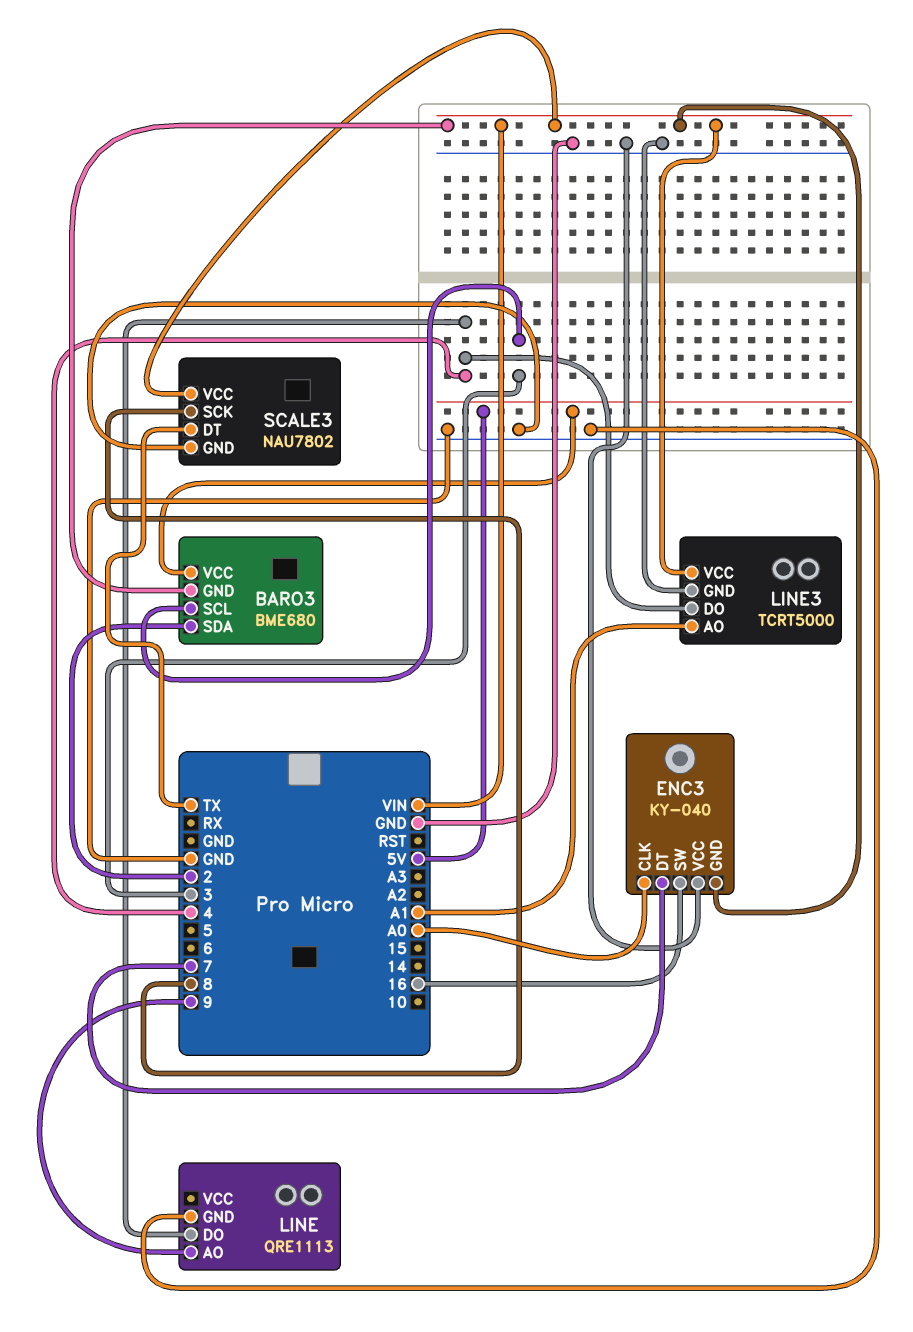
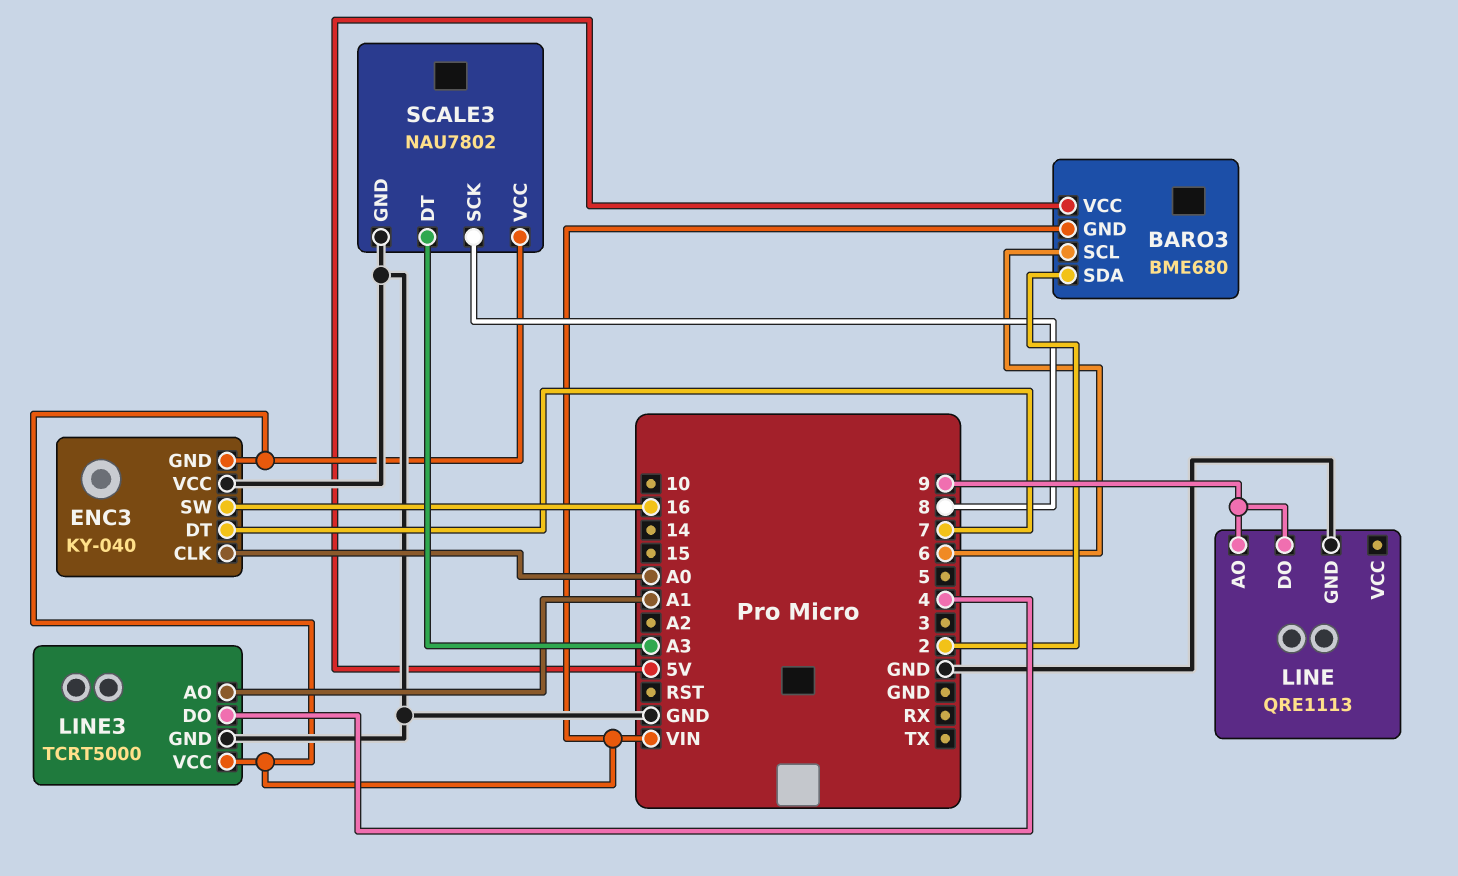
BARO3 pin SCL: 3 -> 6
LINE pin DO: 4 -> 9
SCALE3 pin DT: TX -> A3

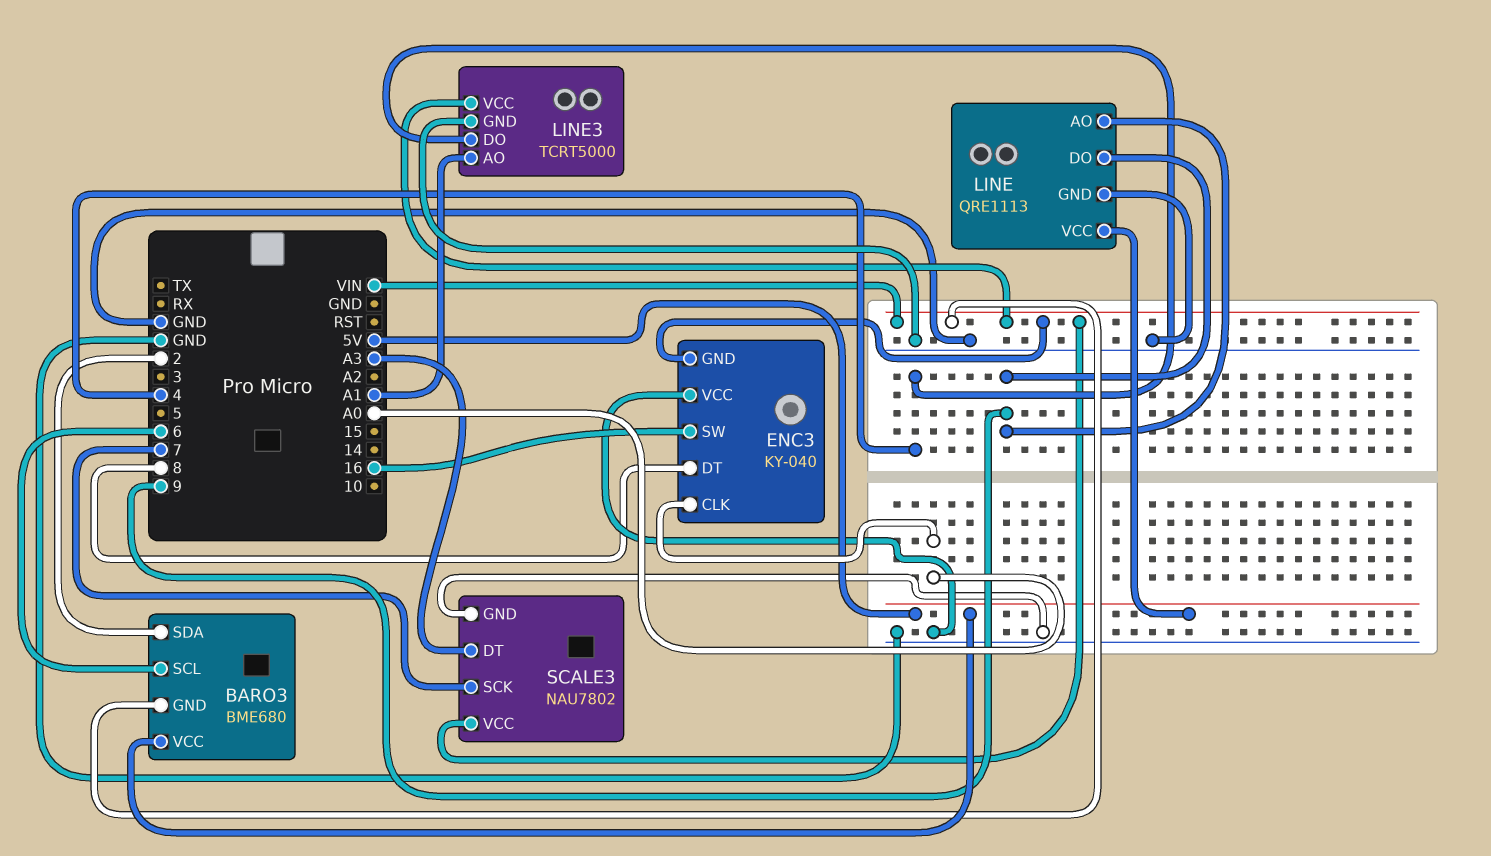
ENC3 pin DT: 7 -> 8
LINE pin VCC: none -> 5V
SCALE3 pin SCK: 8 -> 7

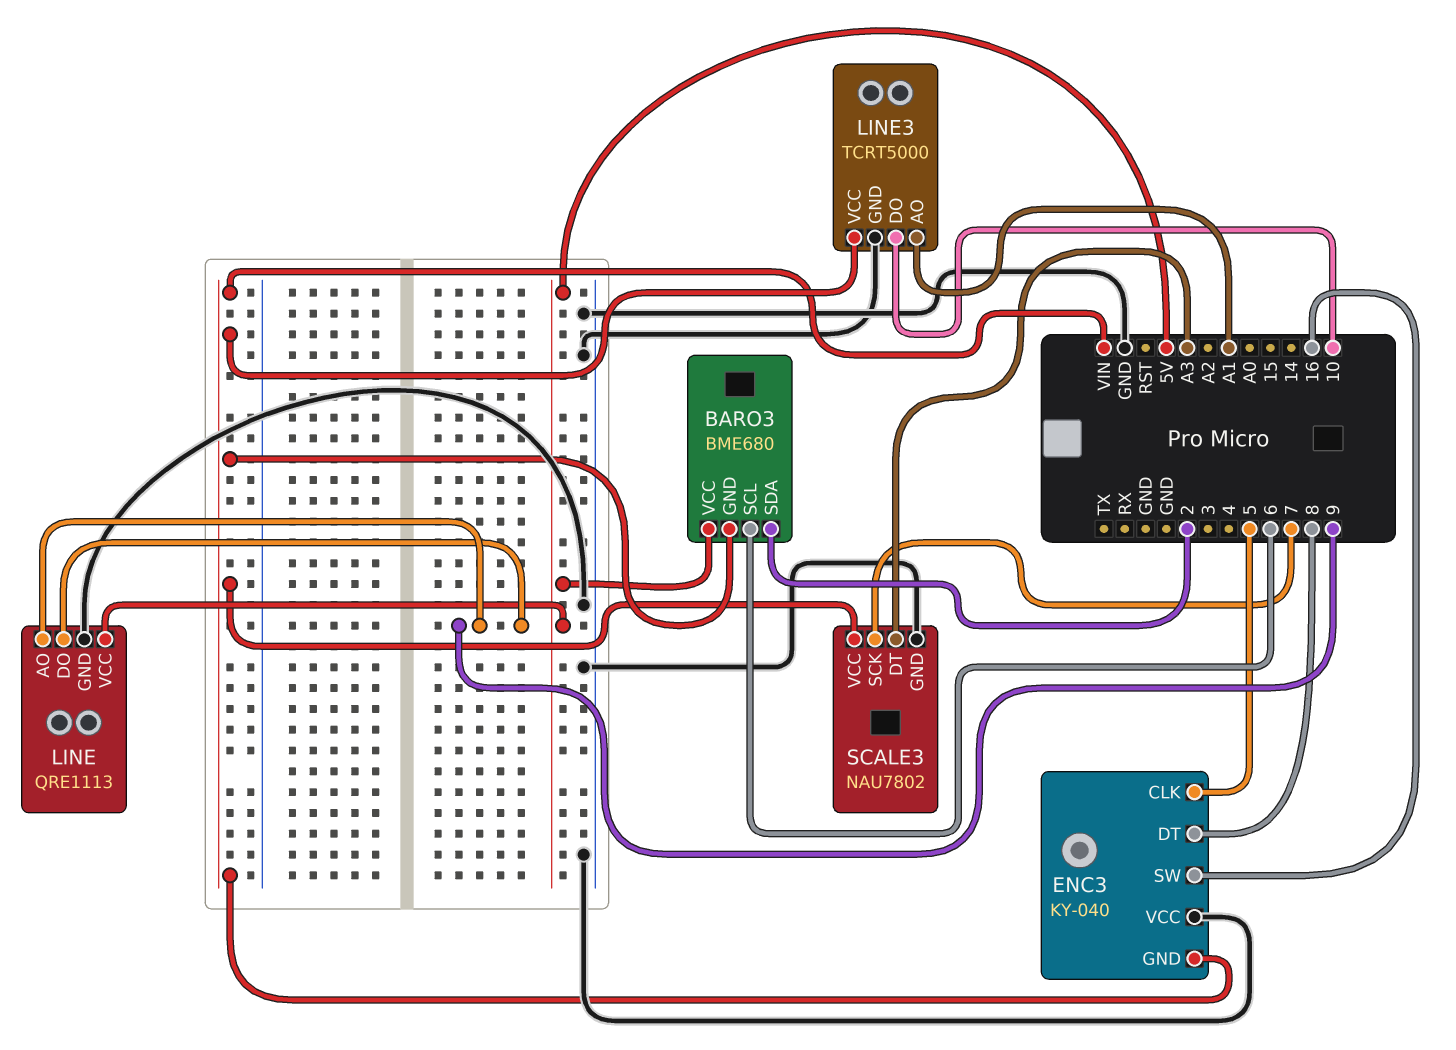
ENC3 pin CLK: A0 -> 5
LINE3 pin DO: 4 -> 10

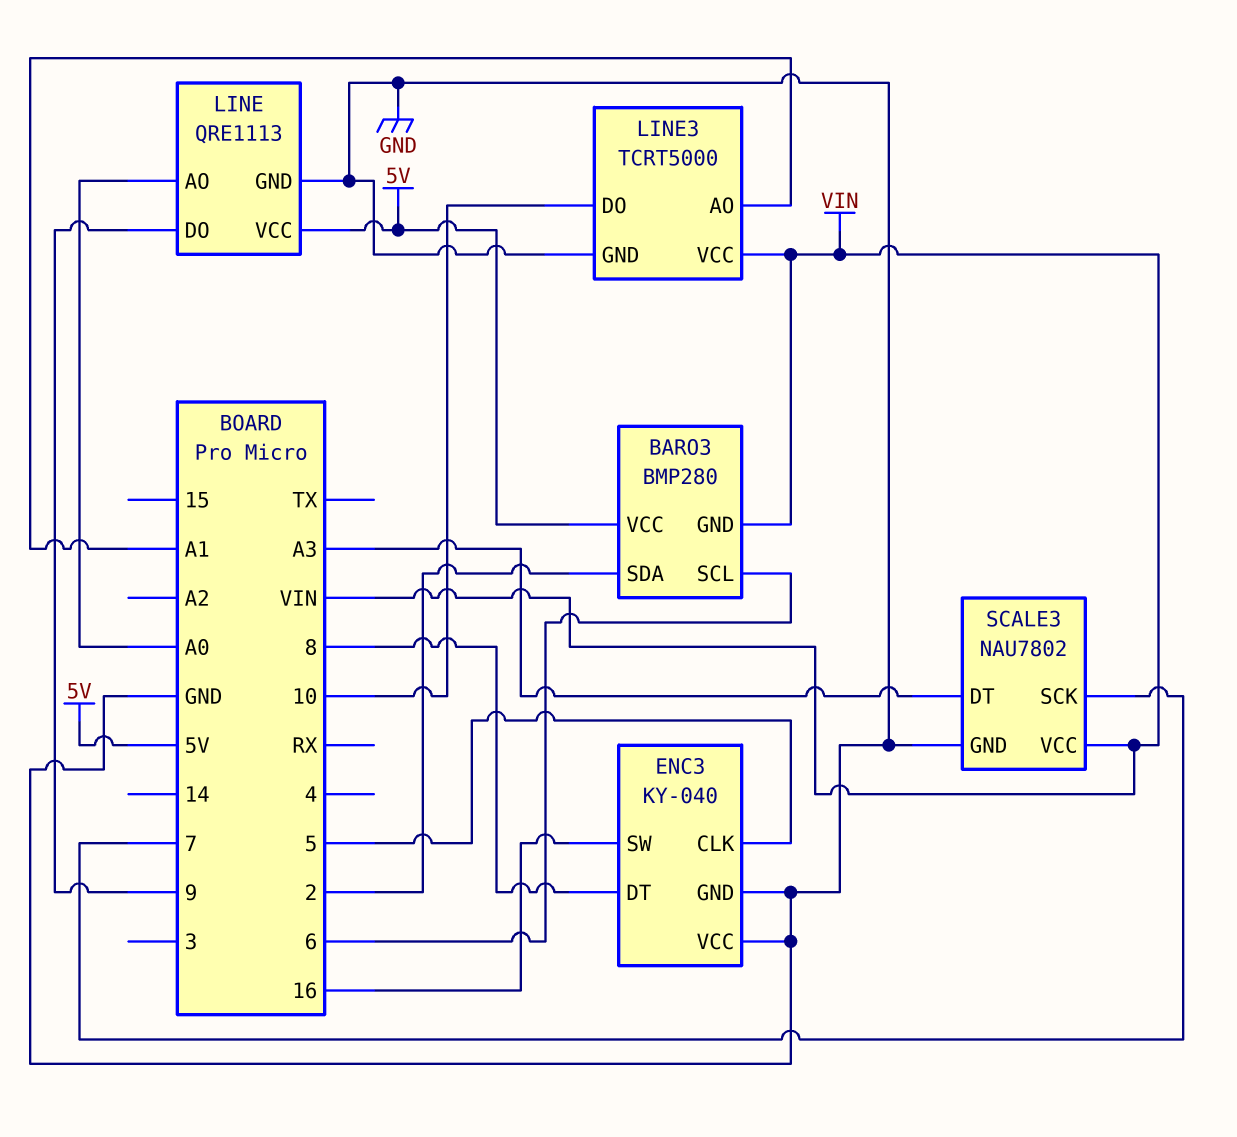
BARO3: BME680 -> BMP280
ENC3 pin GND: VIN -> GND
LINE pin AO: 9 -> A0

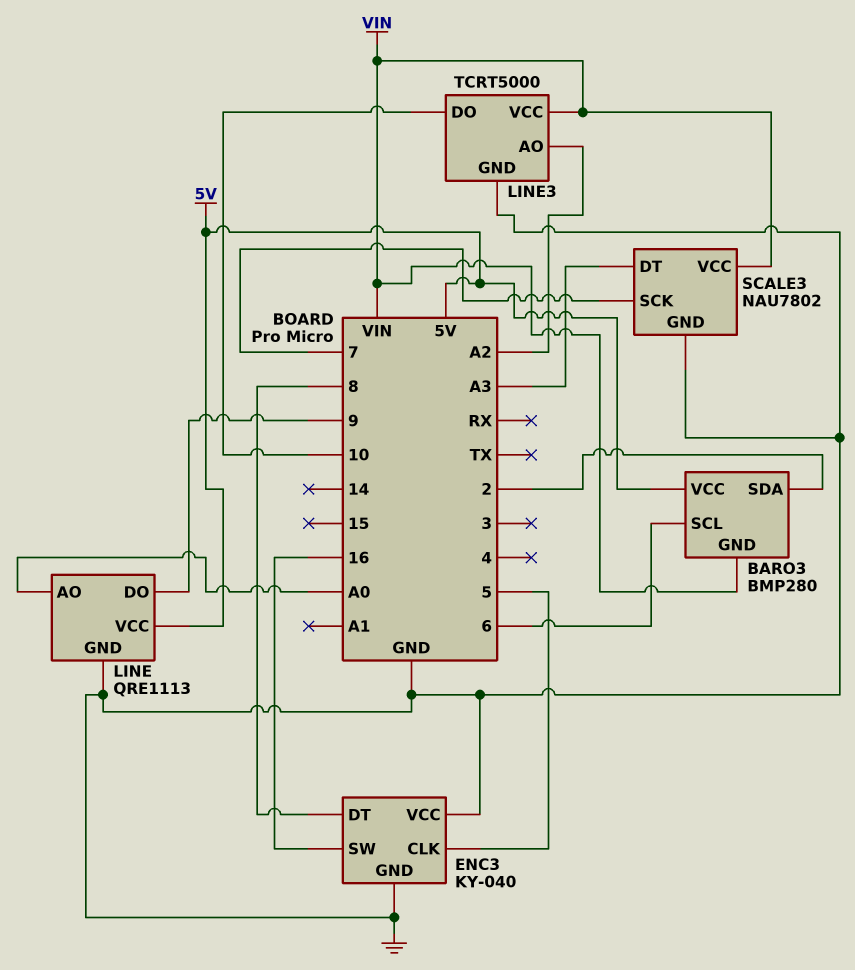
LINE3 pin AO: A1 -> A2

